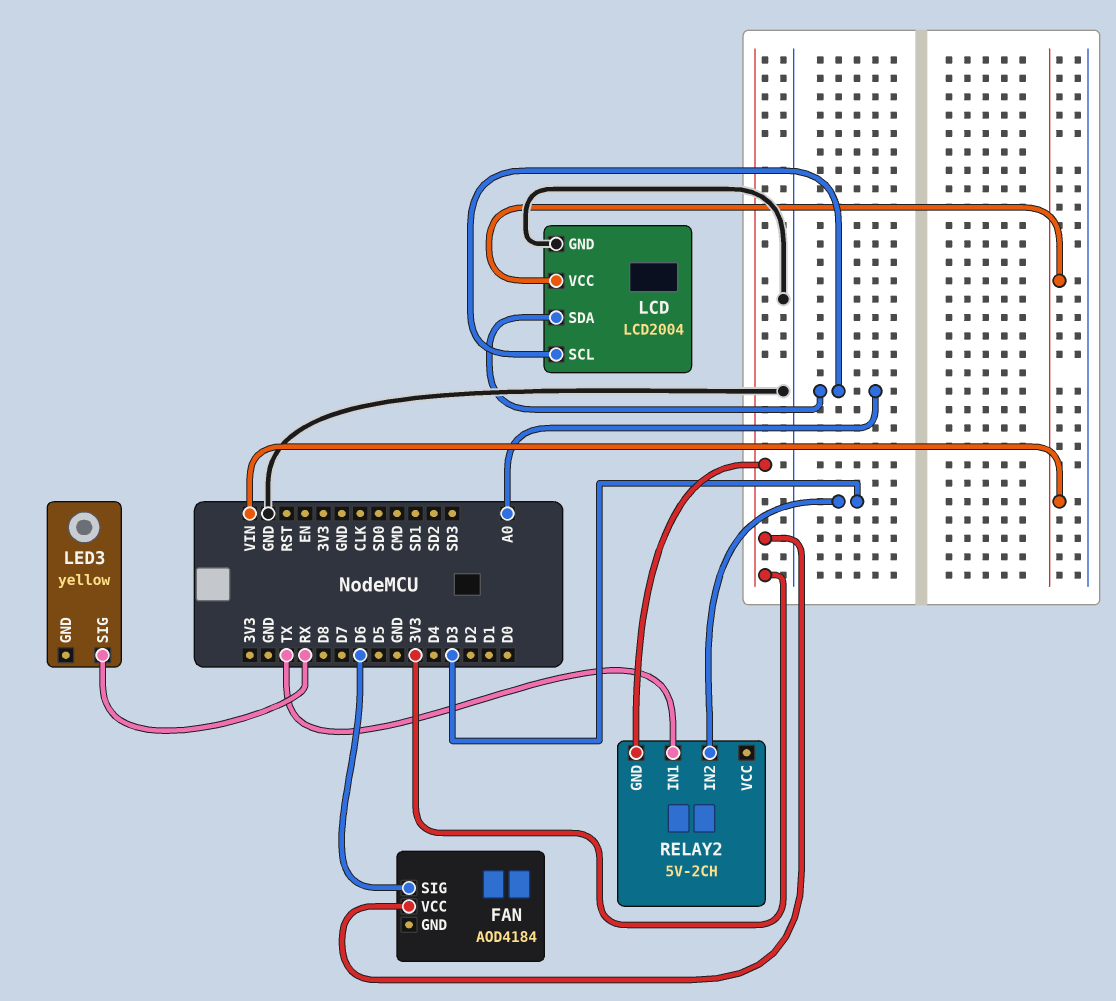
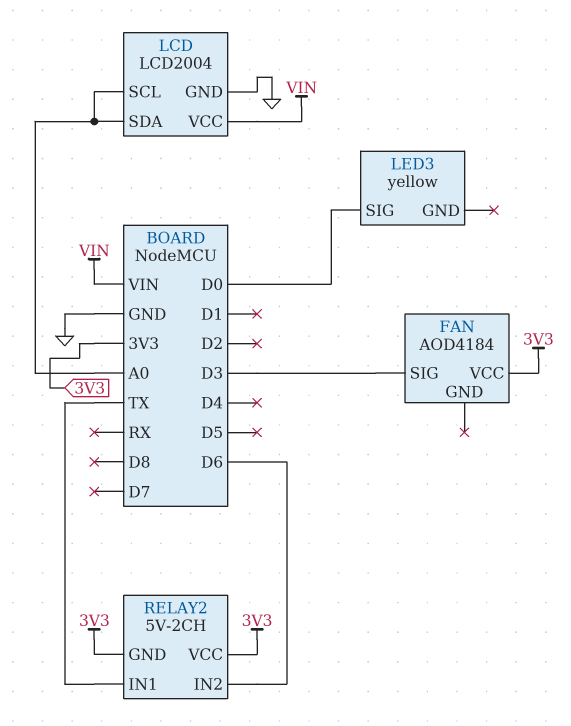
FAN pin SIG: D6 -> D3
LED3 pin SIG: RX -> D0
RELAY2 pin IN2: D3 -> D6
RELAY2 pin VCC: none -> 3V3

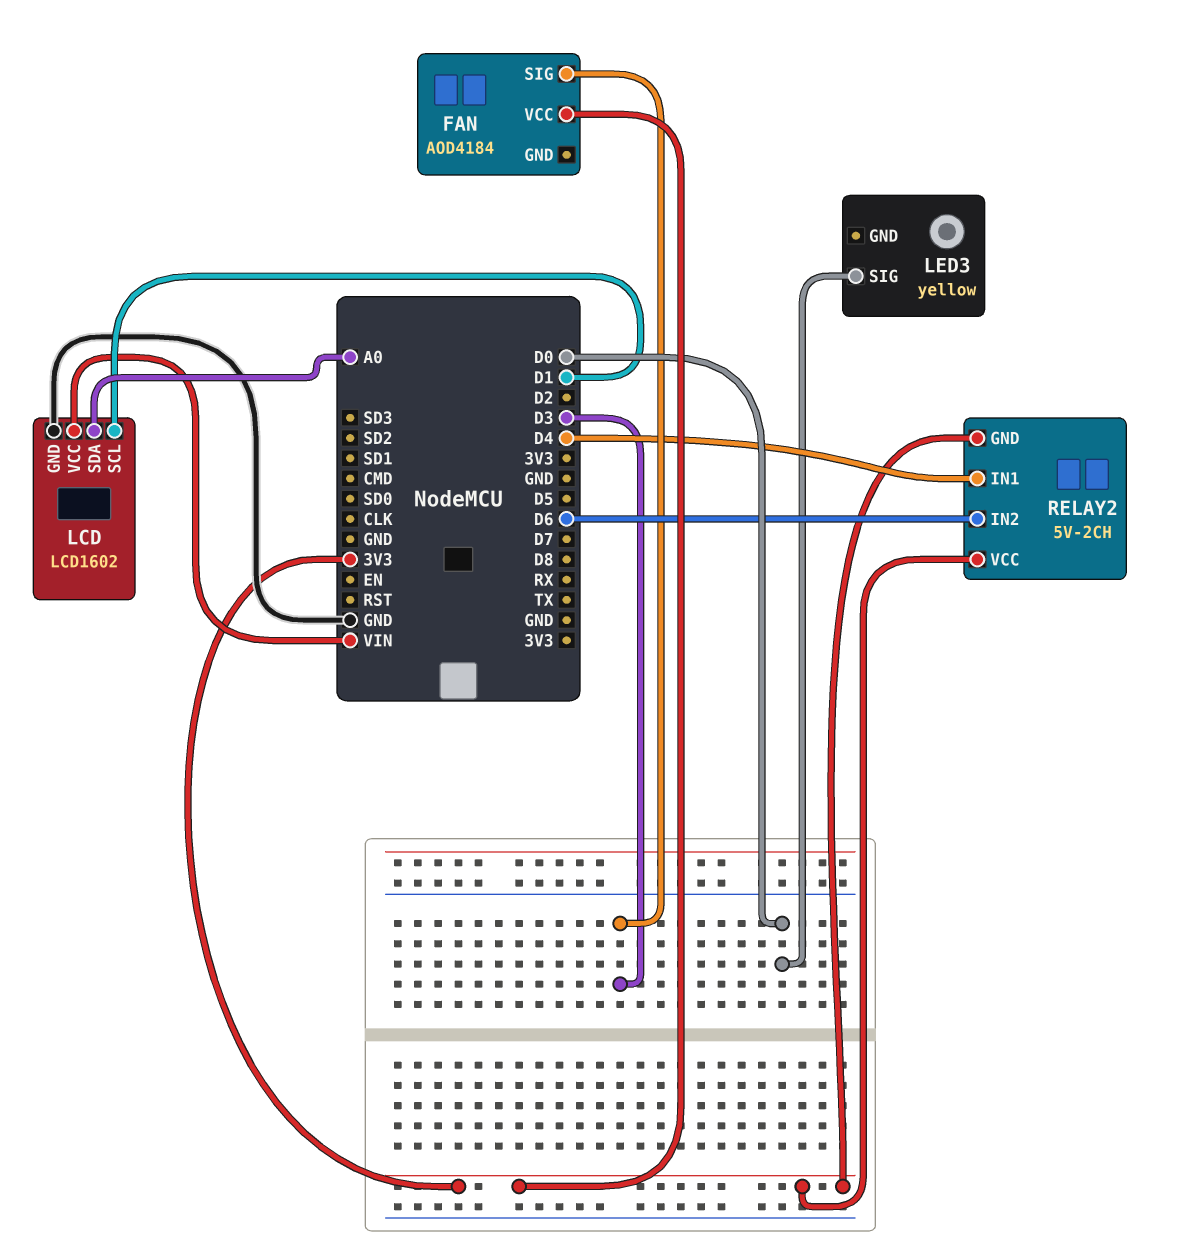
LCD: LCD2004 -> LCD1602
LCD pin SCL: A0 -> D1
RELAY2 pin IN1: TX -> D4

